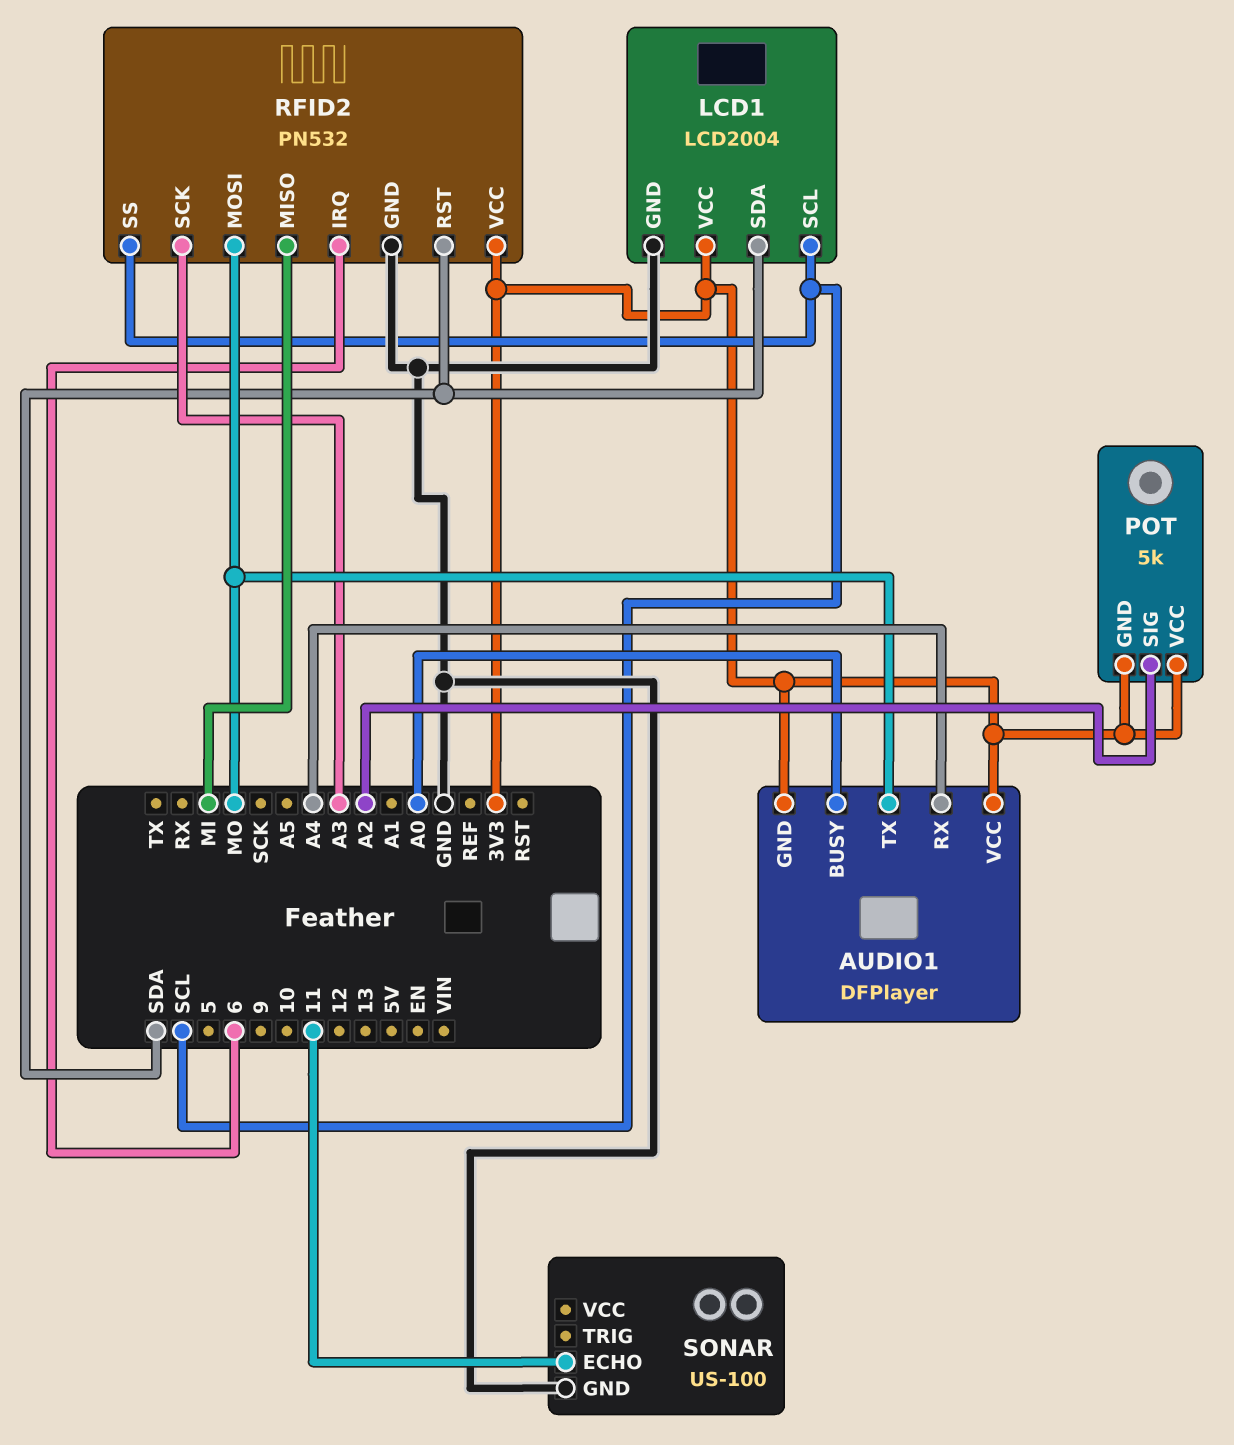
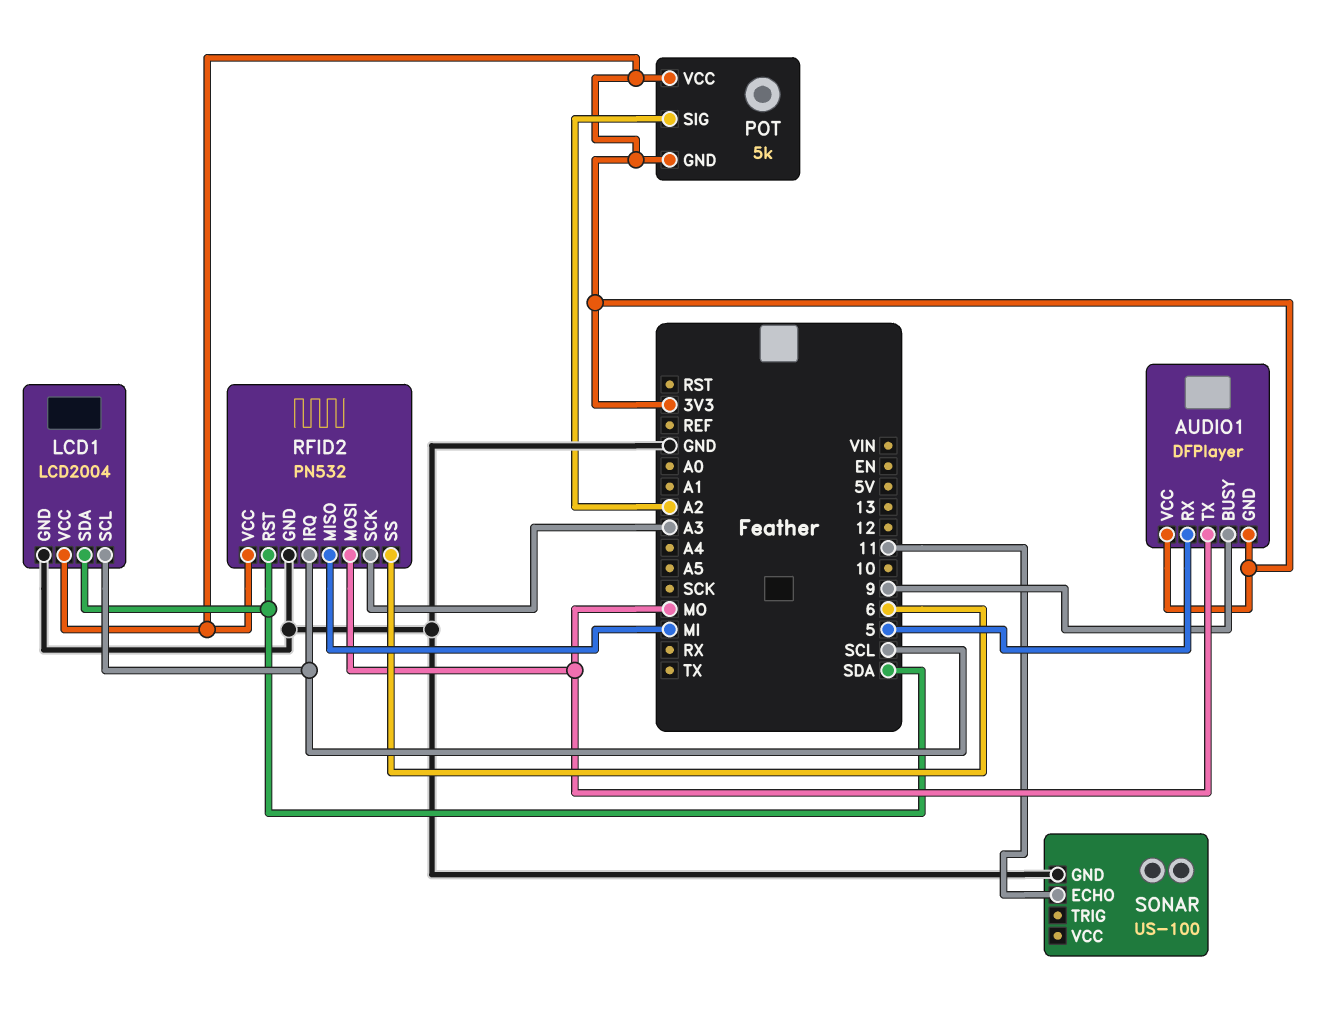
AUDIO1 pin BUSY: A0 -> 9
AUDIO1 pin RX: A4 -> 5
RFID2 pin IRQ: 6 -> SCL
RFID2 pin SS: SCL -> 6

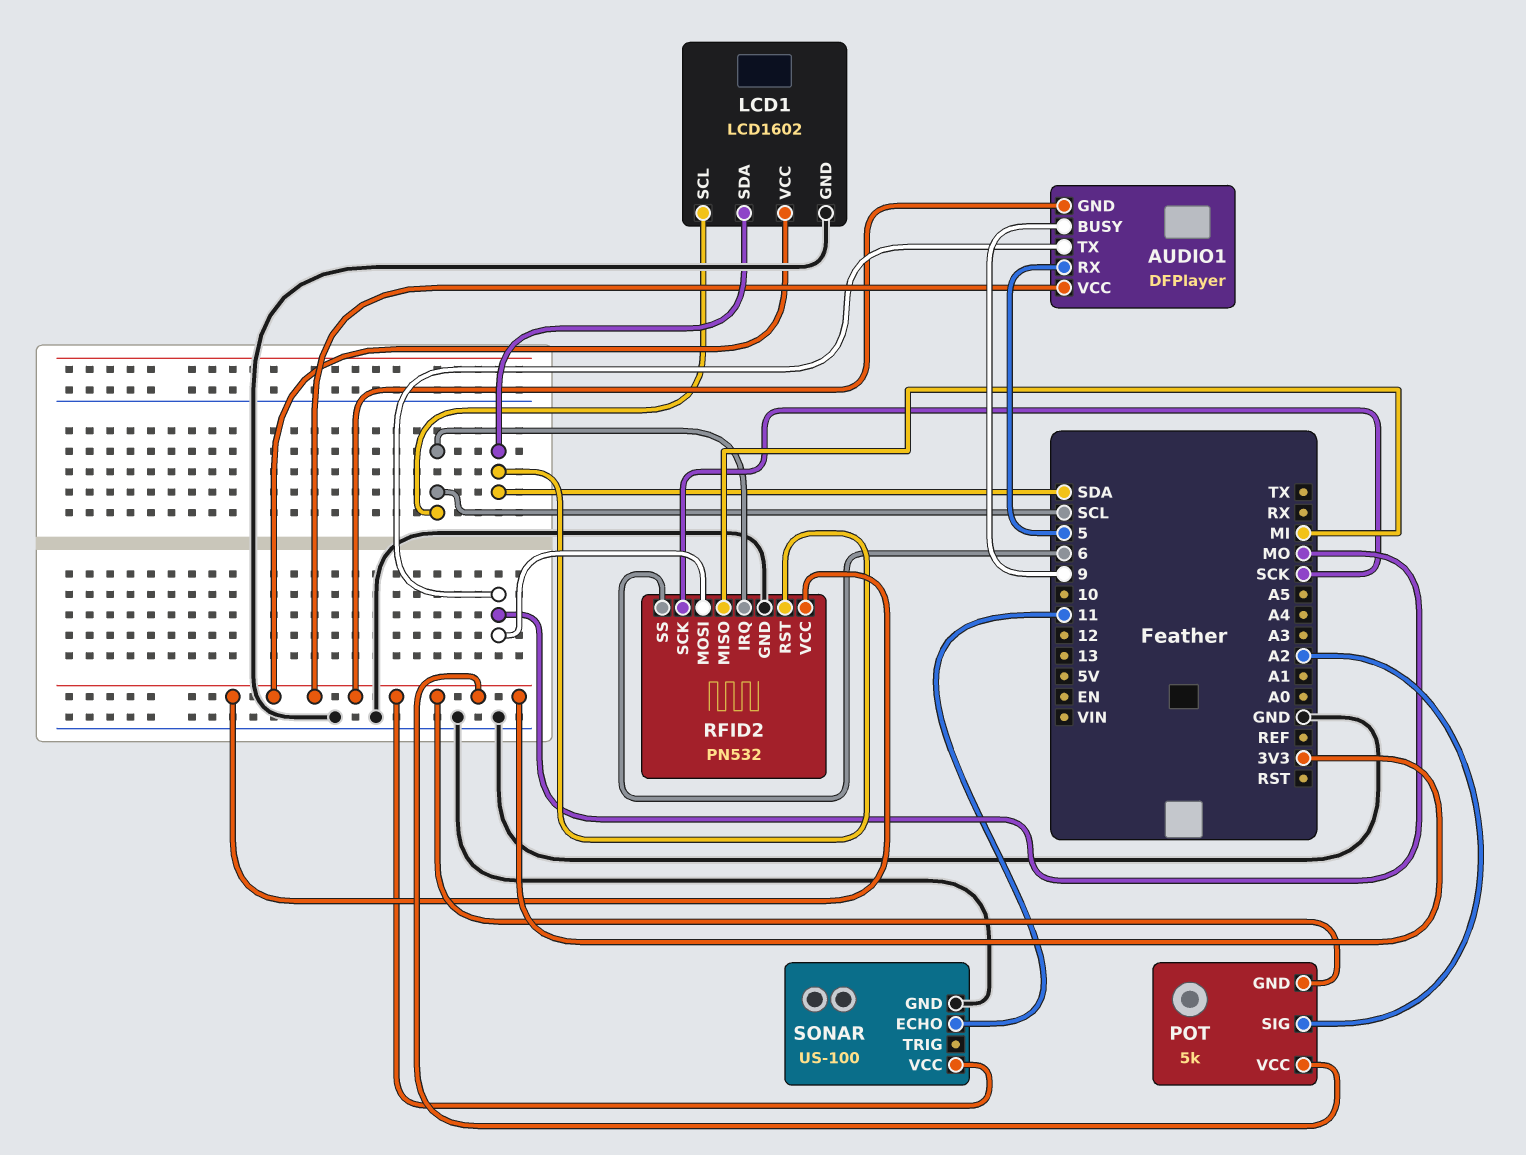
LCD1: LCD2004 -> LCD1602
RFID2 pin SCK: A3 -> SCK
SONAR pin VCC: none -> 3V3

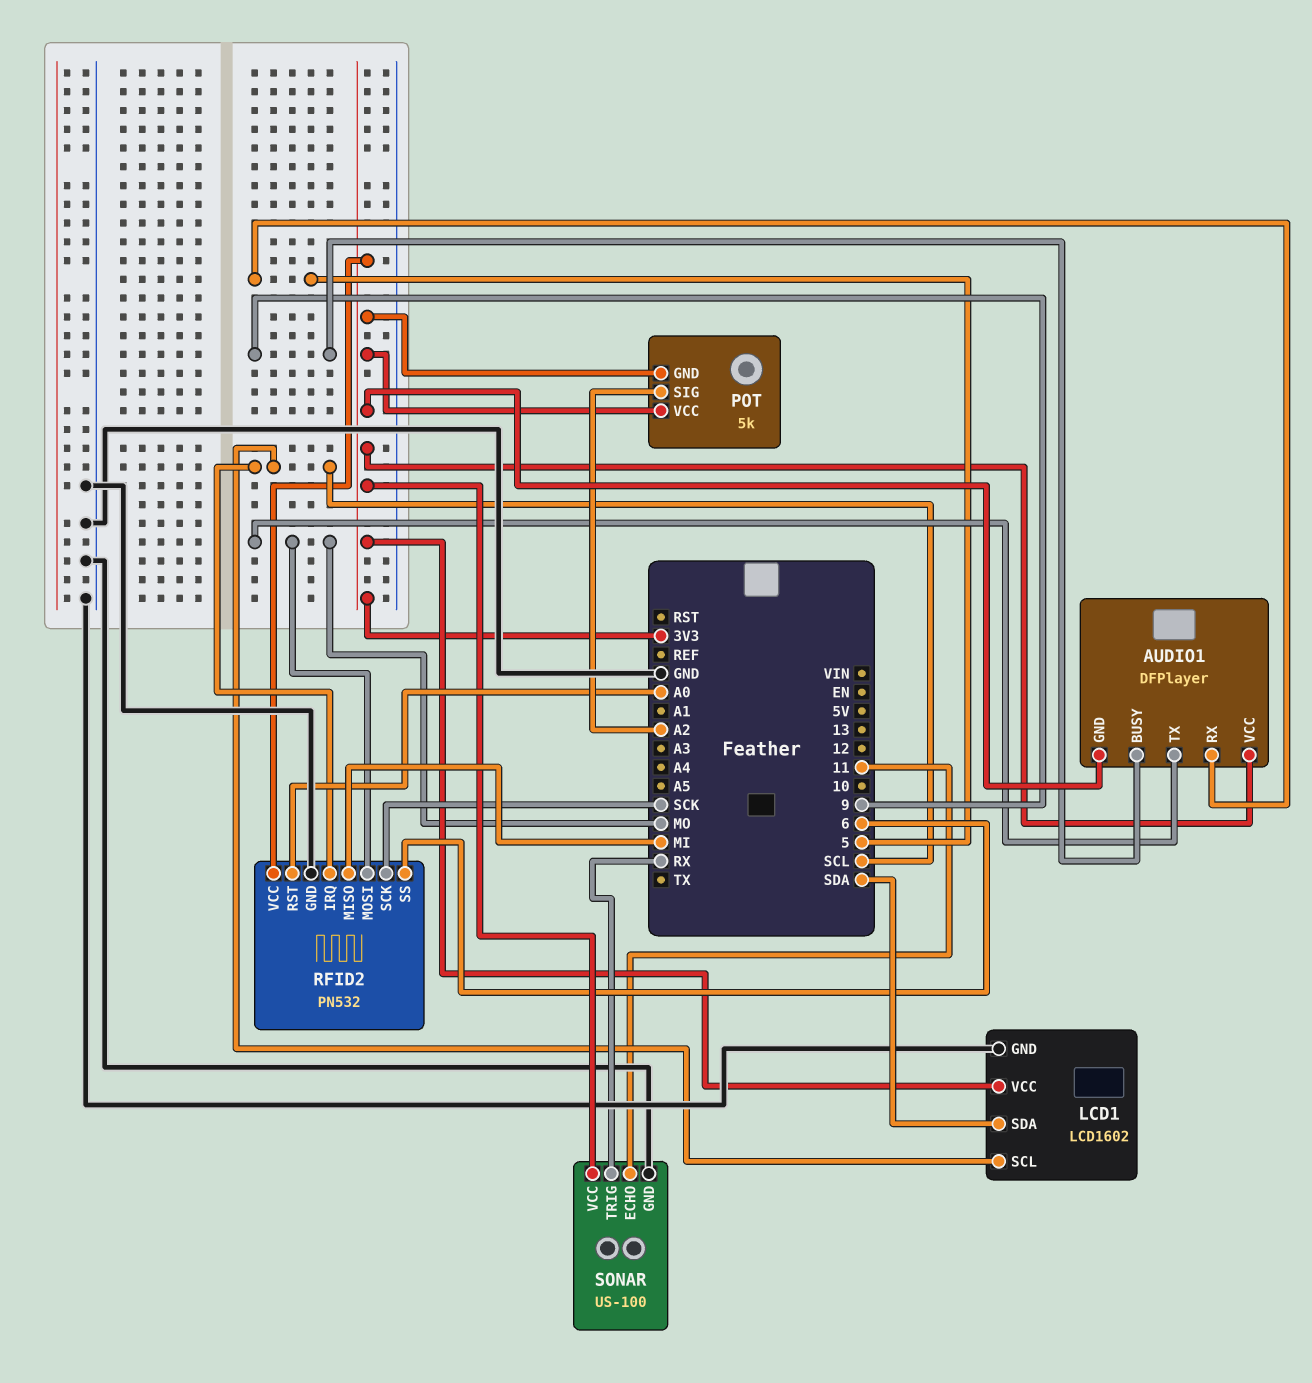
RFID2 pin RST: SDA -> A0
SONAR pin TRIG: none -> RX

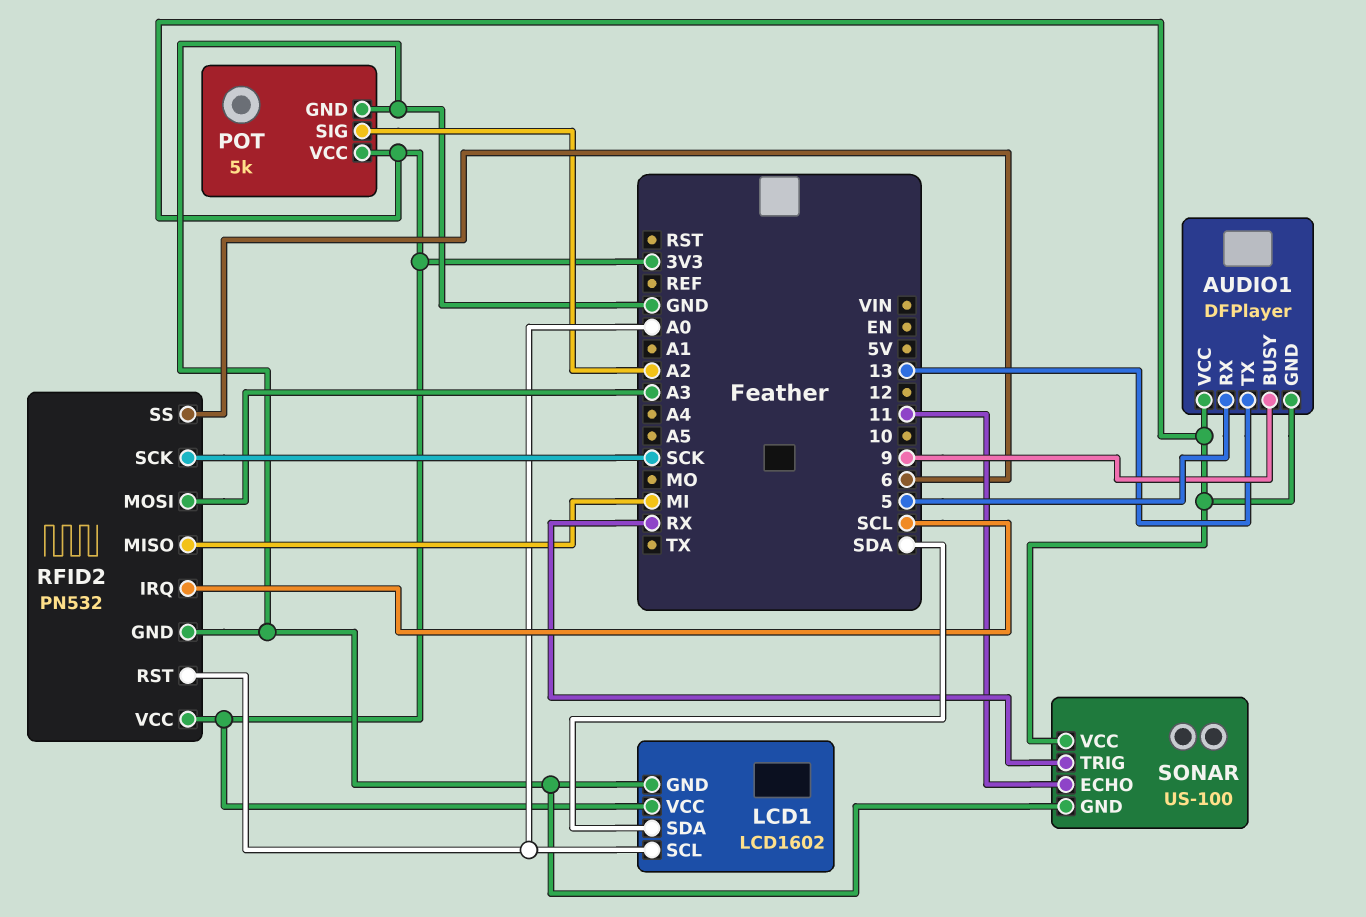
AUDIO1 pin TX: MO -> 13
LCD1 pin SCL: SCL -> A0
POT pin GND: 3V3 -> GND
RFID2 pin MOSI: MO -> A3

